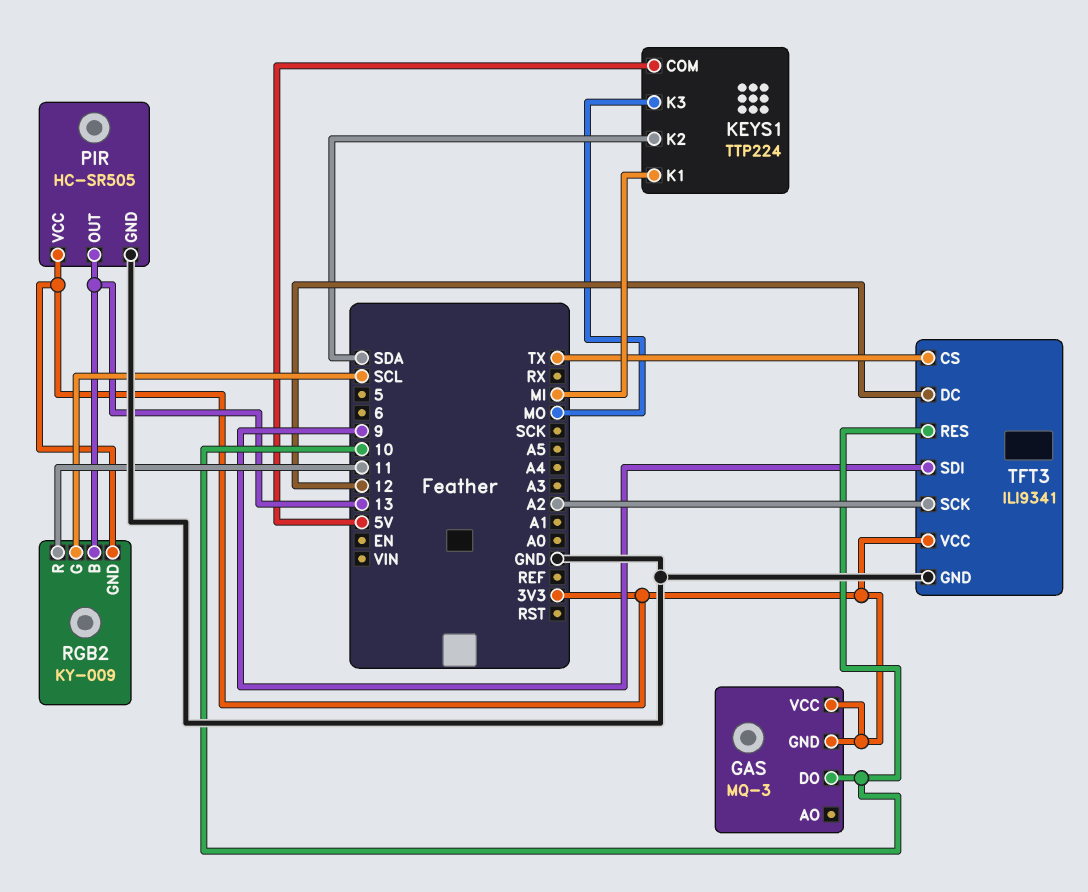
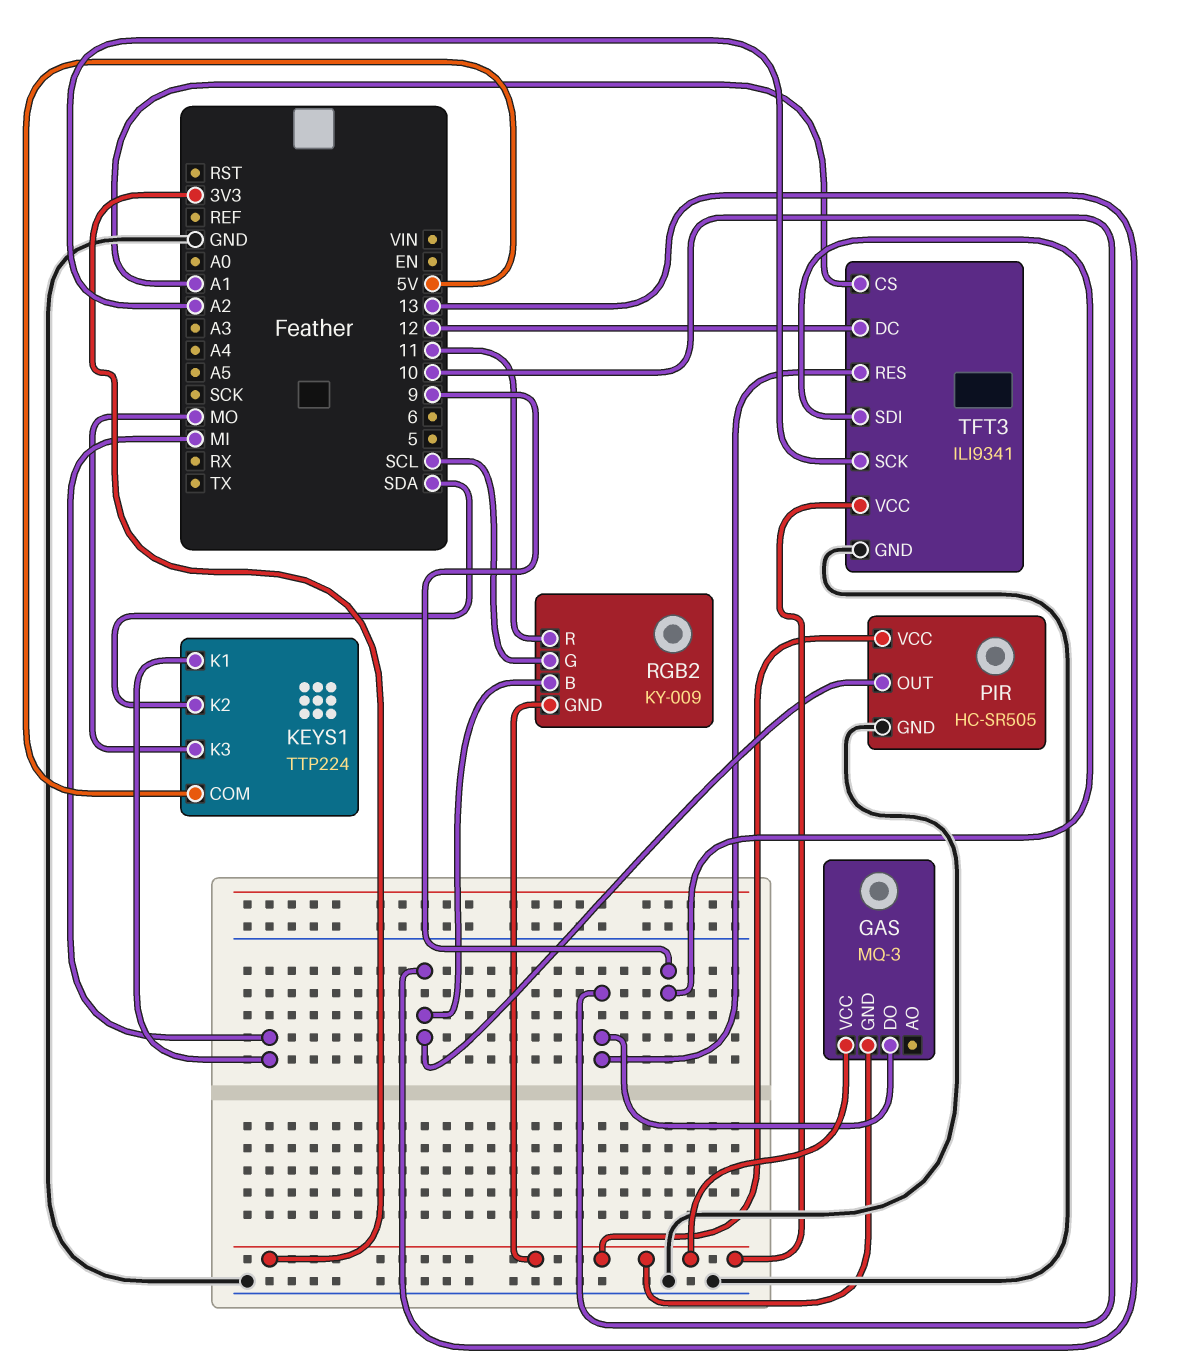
TFT3 pin CS: TX -> A1

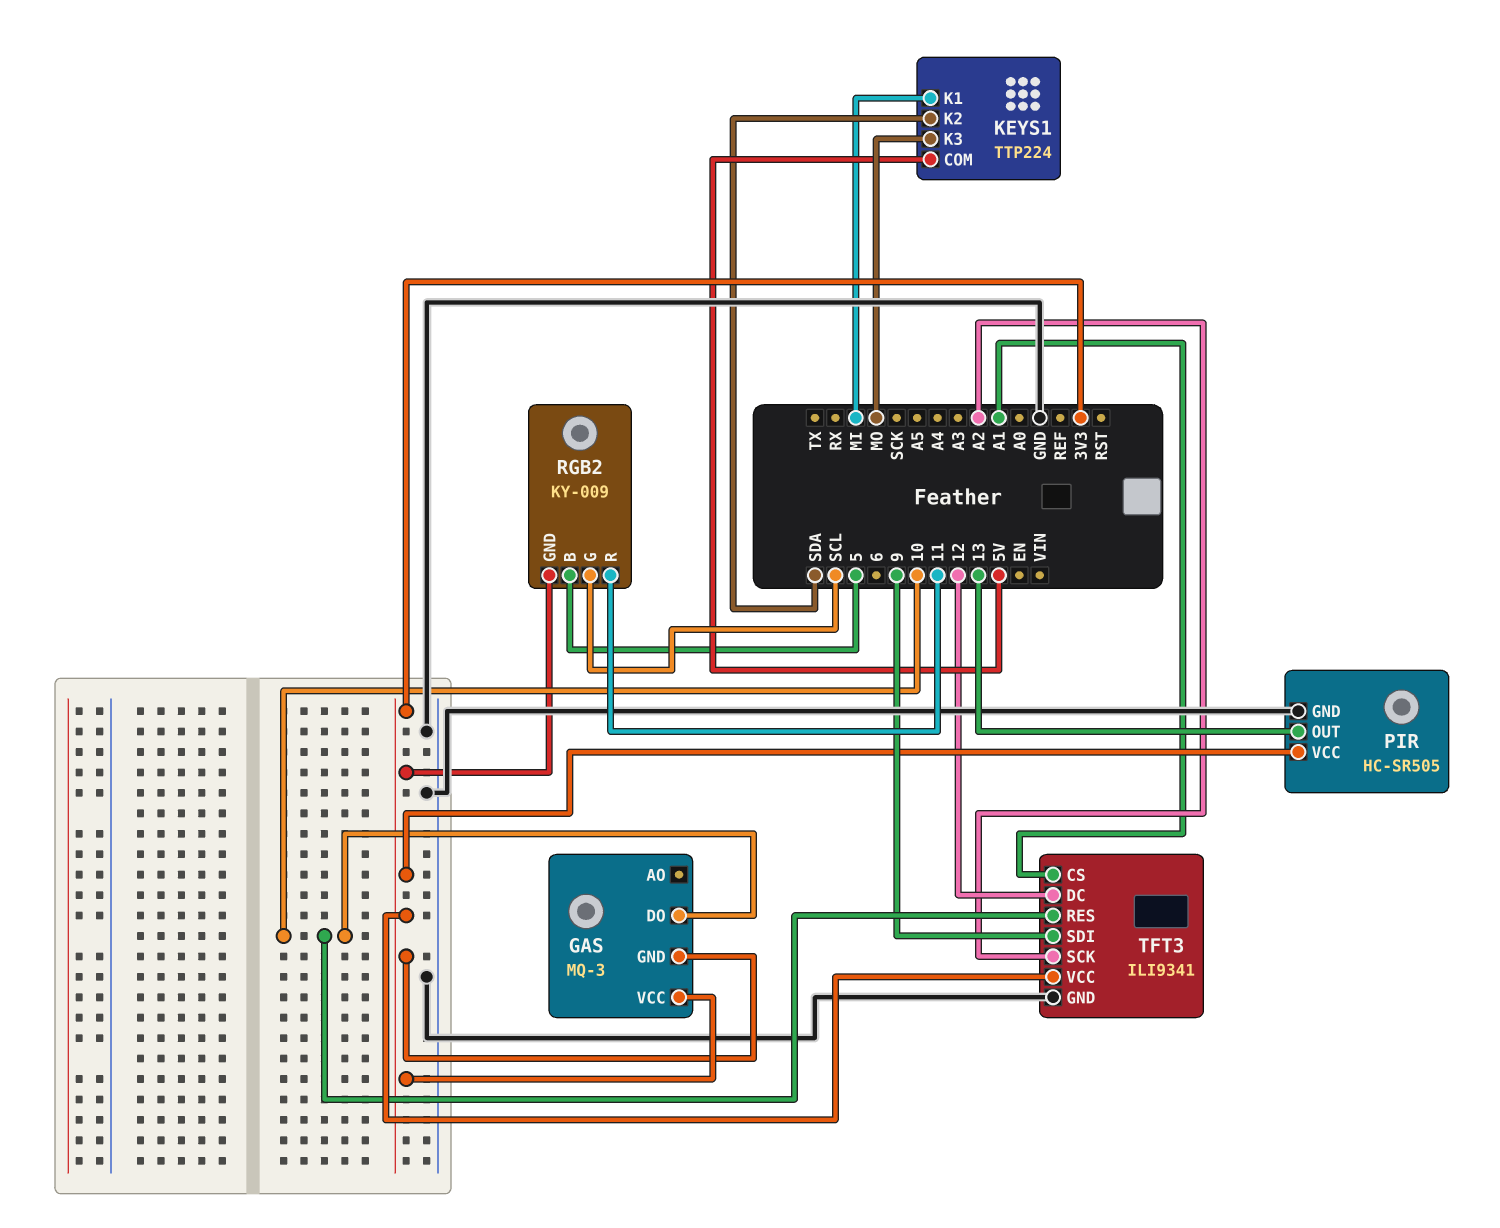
RGB2 pin B: 13 -> 5

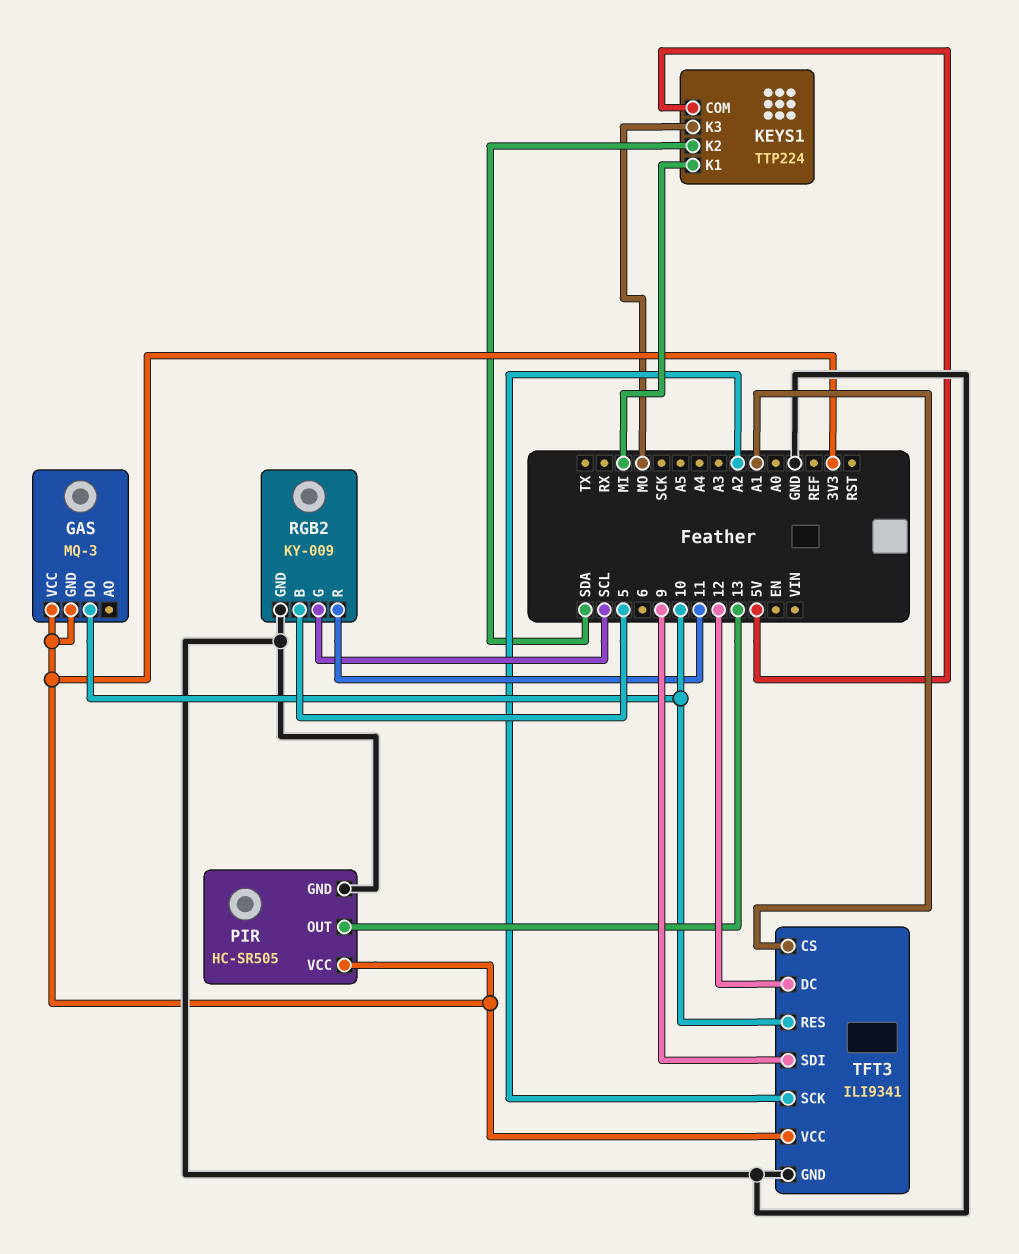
RGB2 pin GND: 3V3 -> GND

